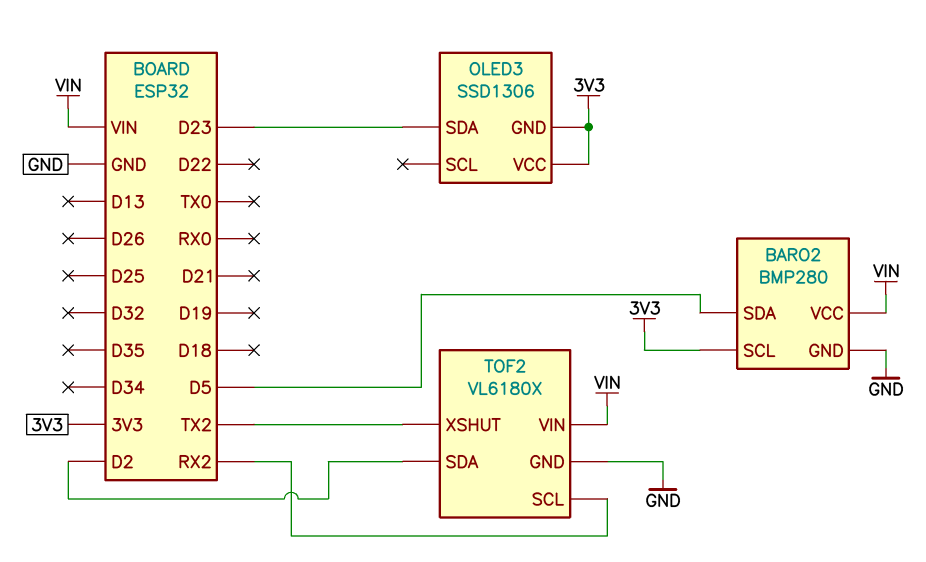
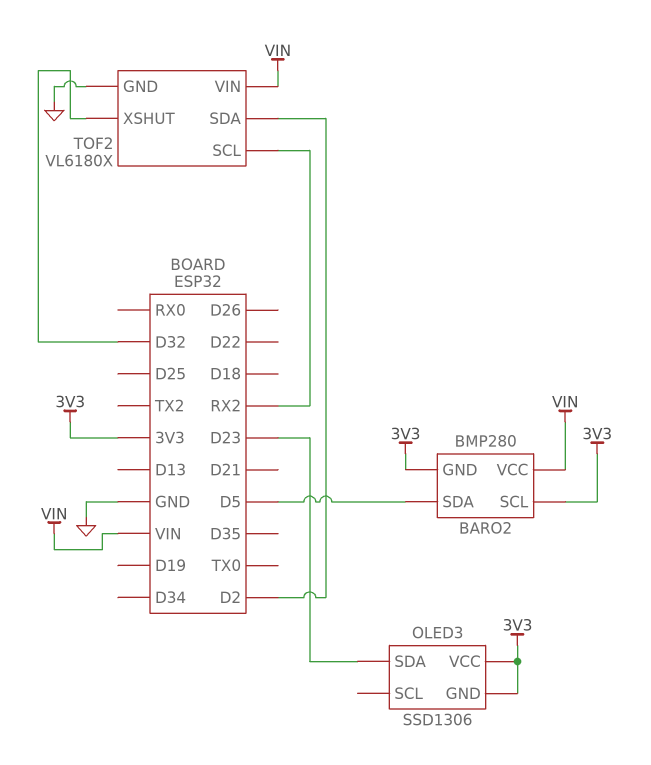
BARO2 pin GND: GND -> 3V3
TOF2 pin XSHUT: TX2 -> D32

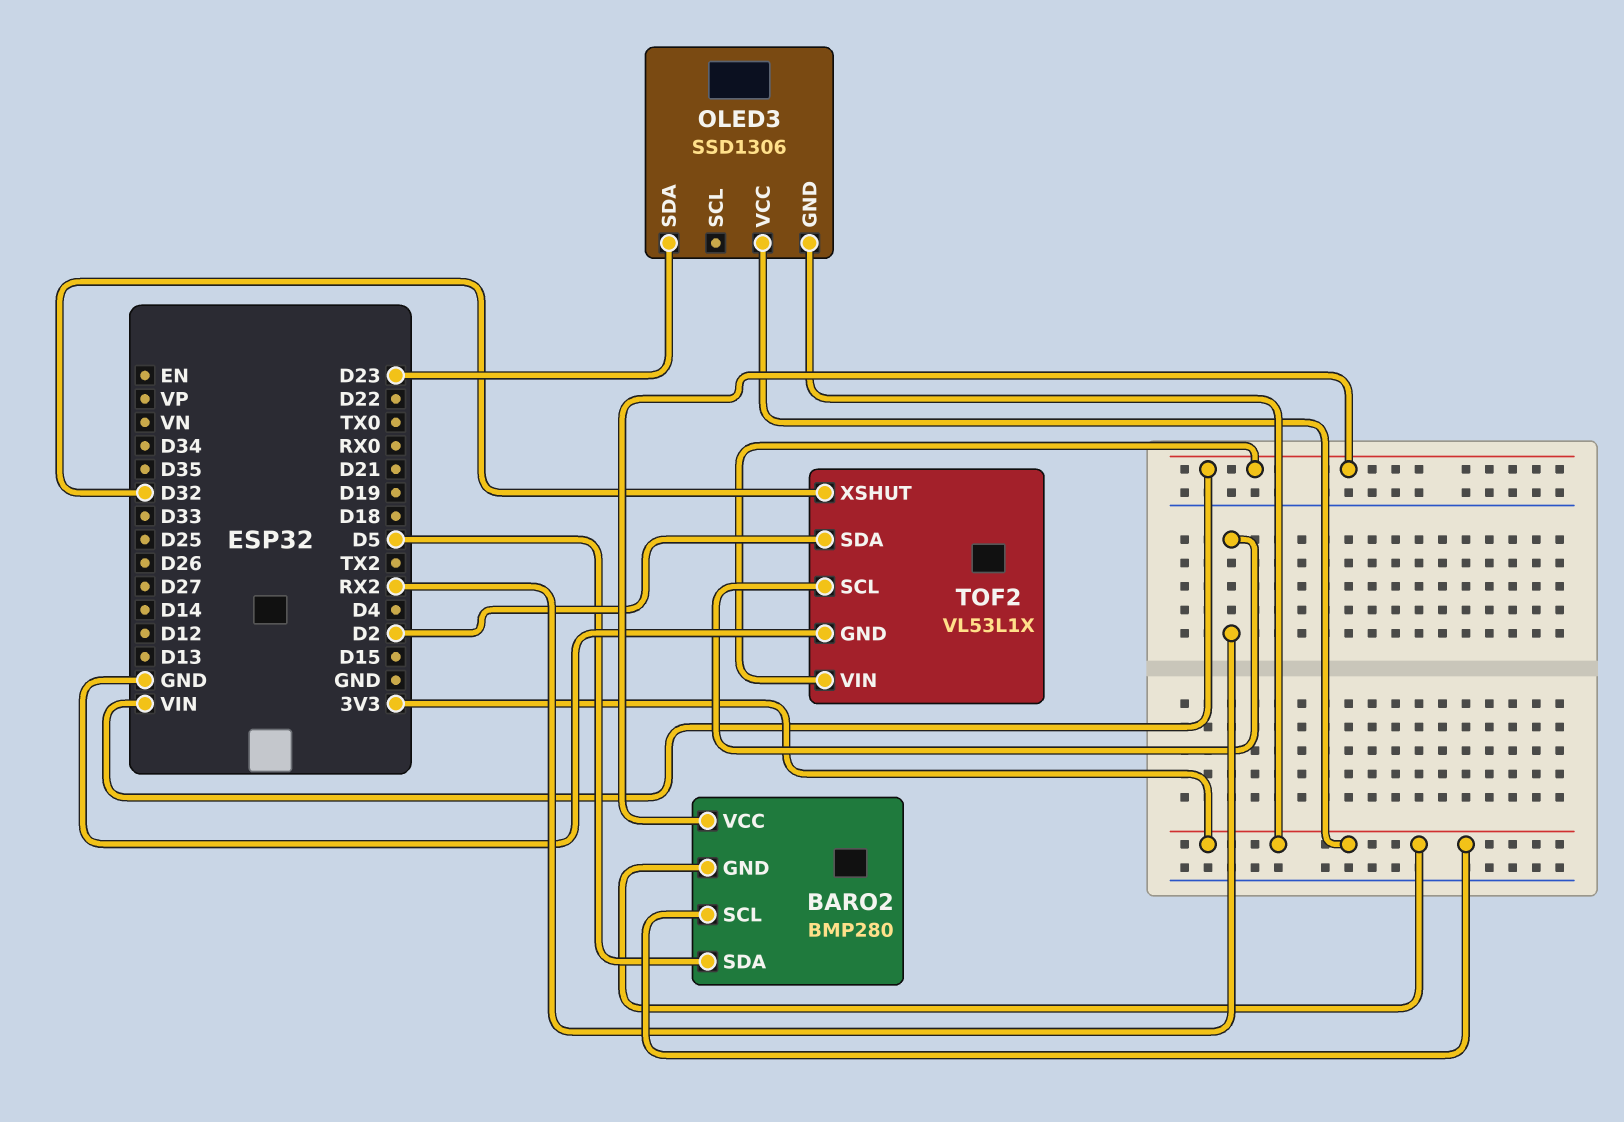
TOF2: VL6180X -> VL53L1X

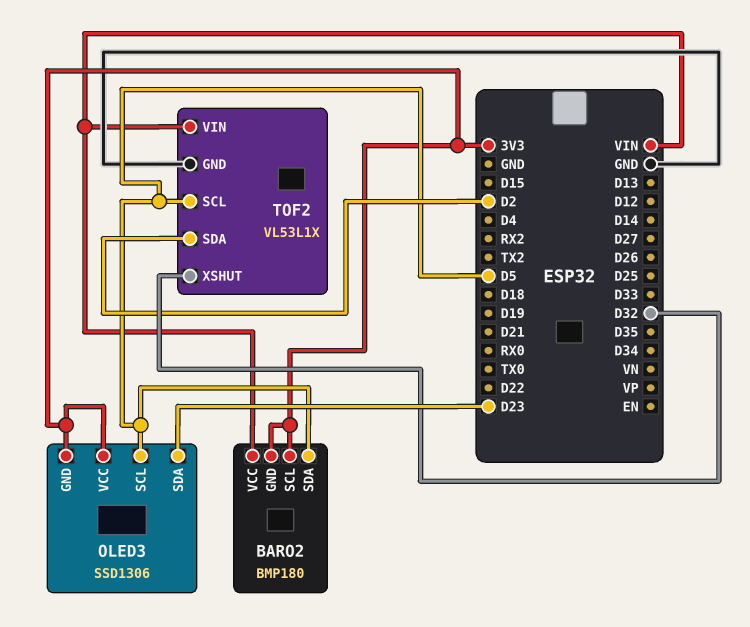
BARO2: BMP280 -> BMP180
OLED3 pin SCL: none -> D5
TOF2 pin SCL: RX2 -> D5

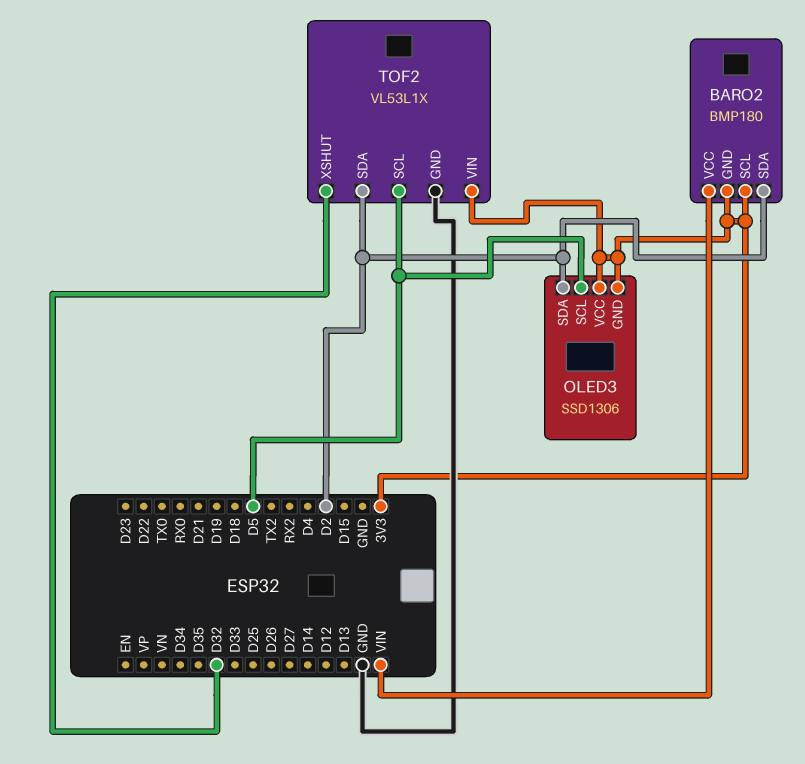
BARO2 pin SDA: D5 -> D2
OLED3 pin SDA: D23 -> D2
TOF2 pin VIN: VIN -> 3V3

